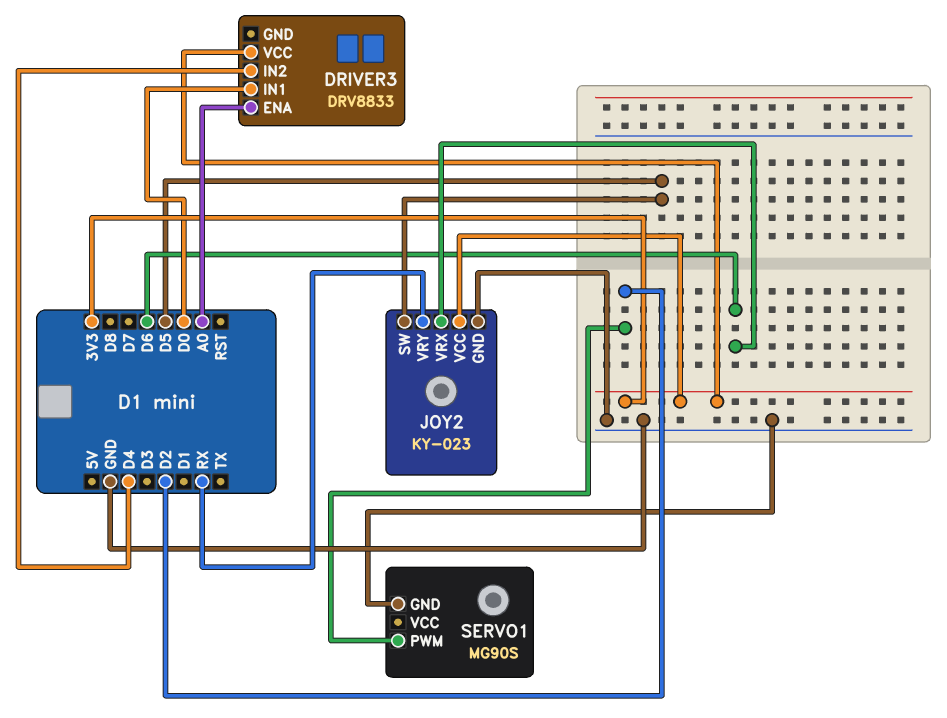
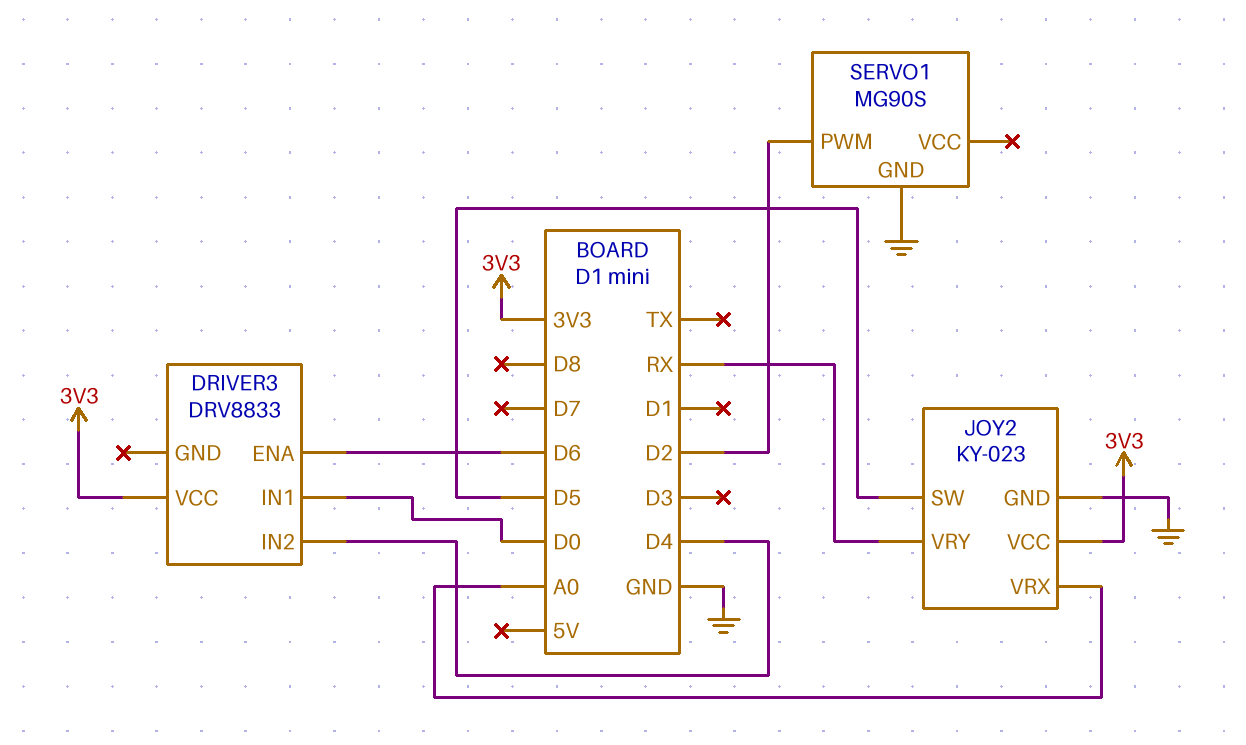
DRIVER3 pin ENA: A0 -> D6
JOY2 pin VRX: D6 -> A0

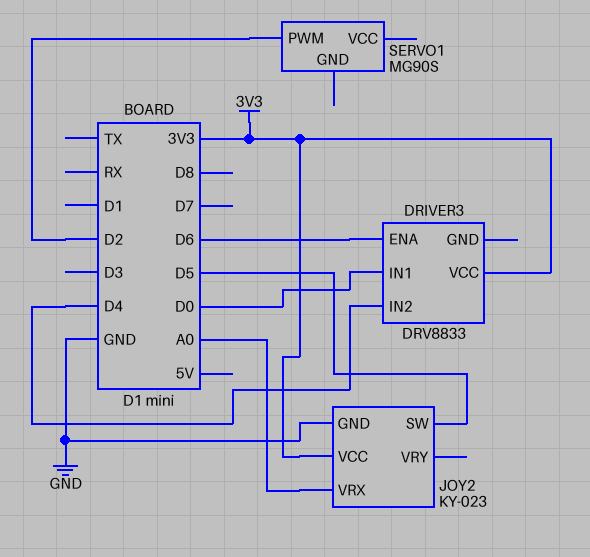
JOY2 pin VRY: RX -> none
SERVO1 pin GND: GND -> none

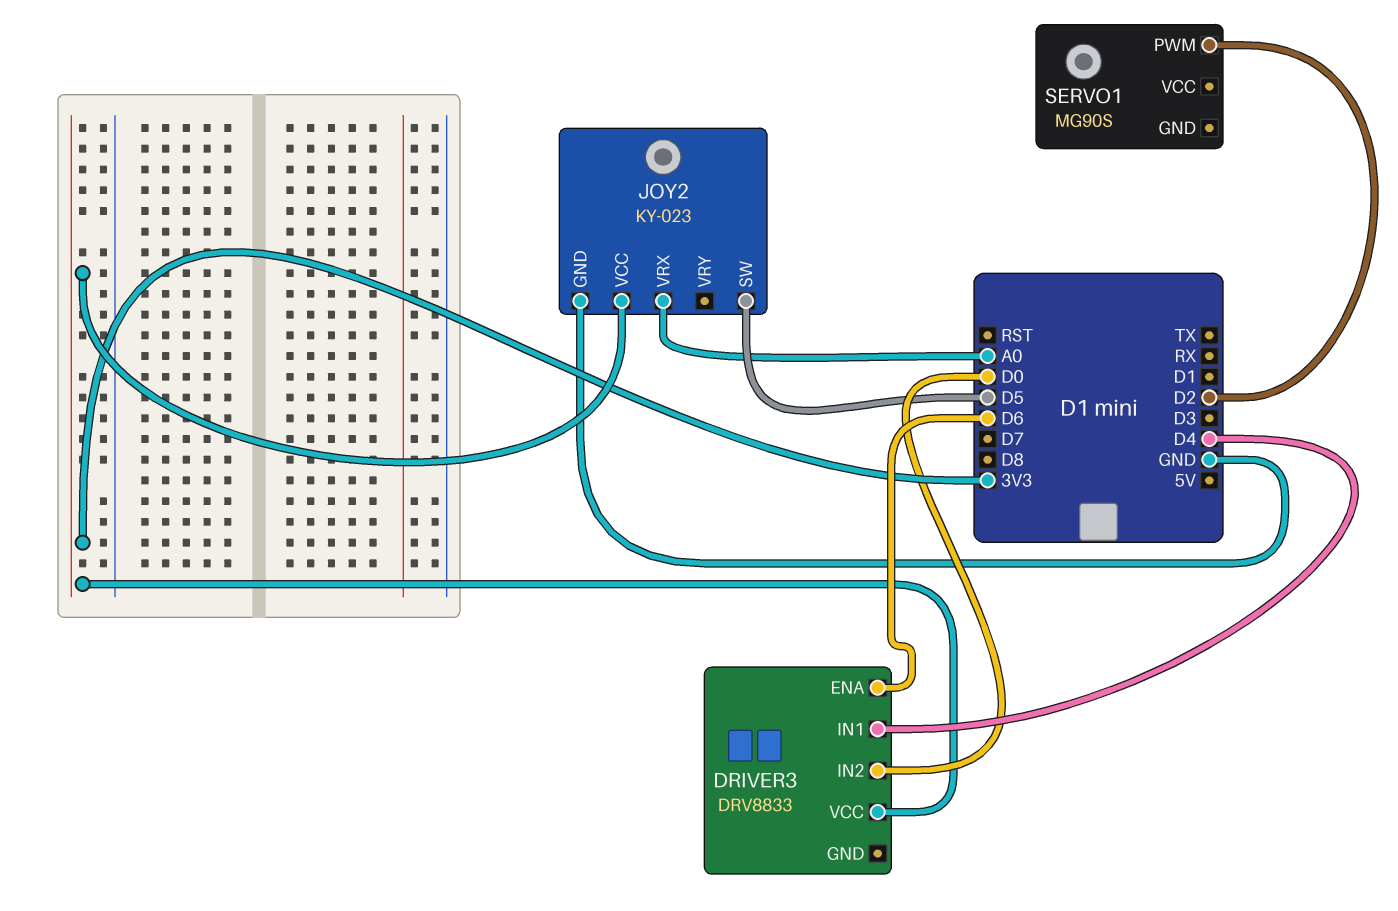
DRIVER3 pin IN1: D0 -> D4
DRIVER3 pin IN2: D4 -> D0

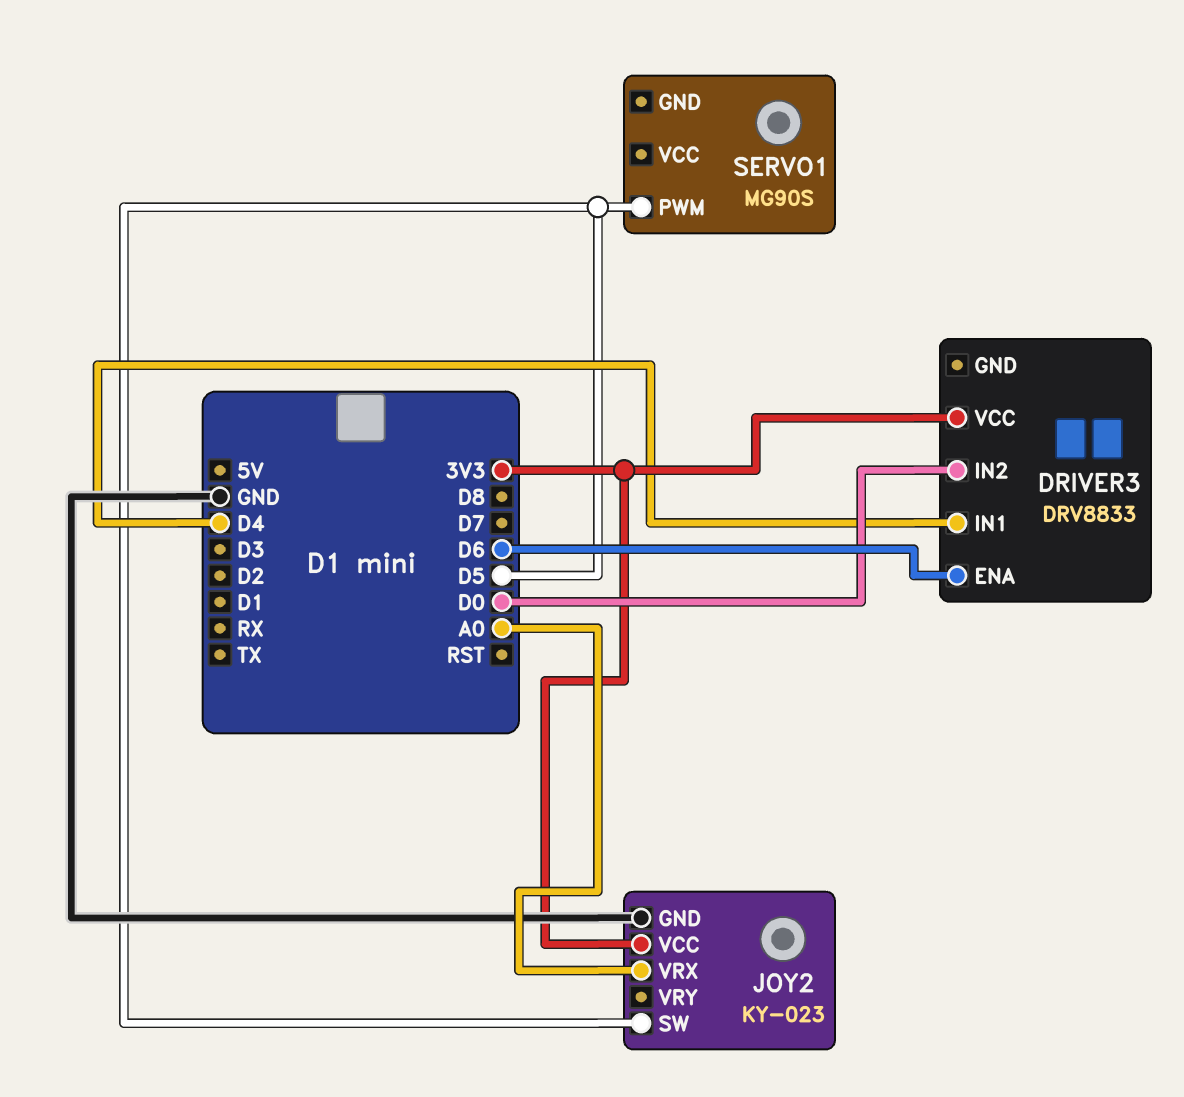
SERVO1 pin PWM: D2 -> D5

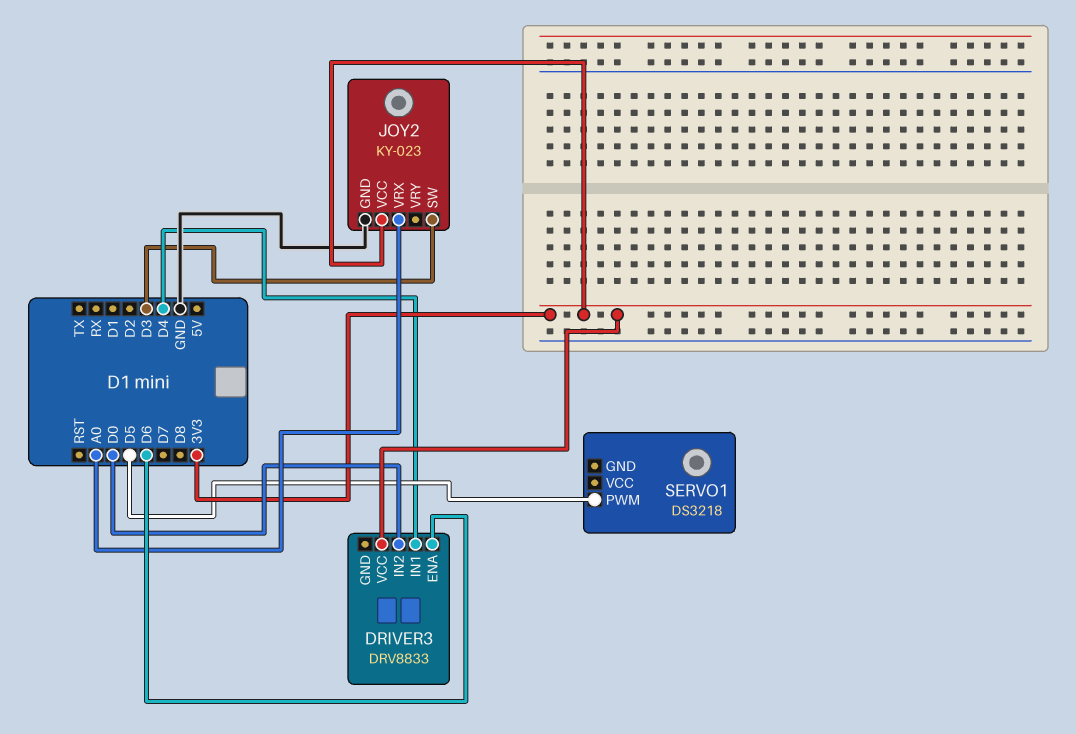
JOY2 pin SW: D5 -> D3
SERVO1: MG90S -> DS3218

